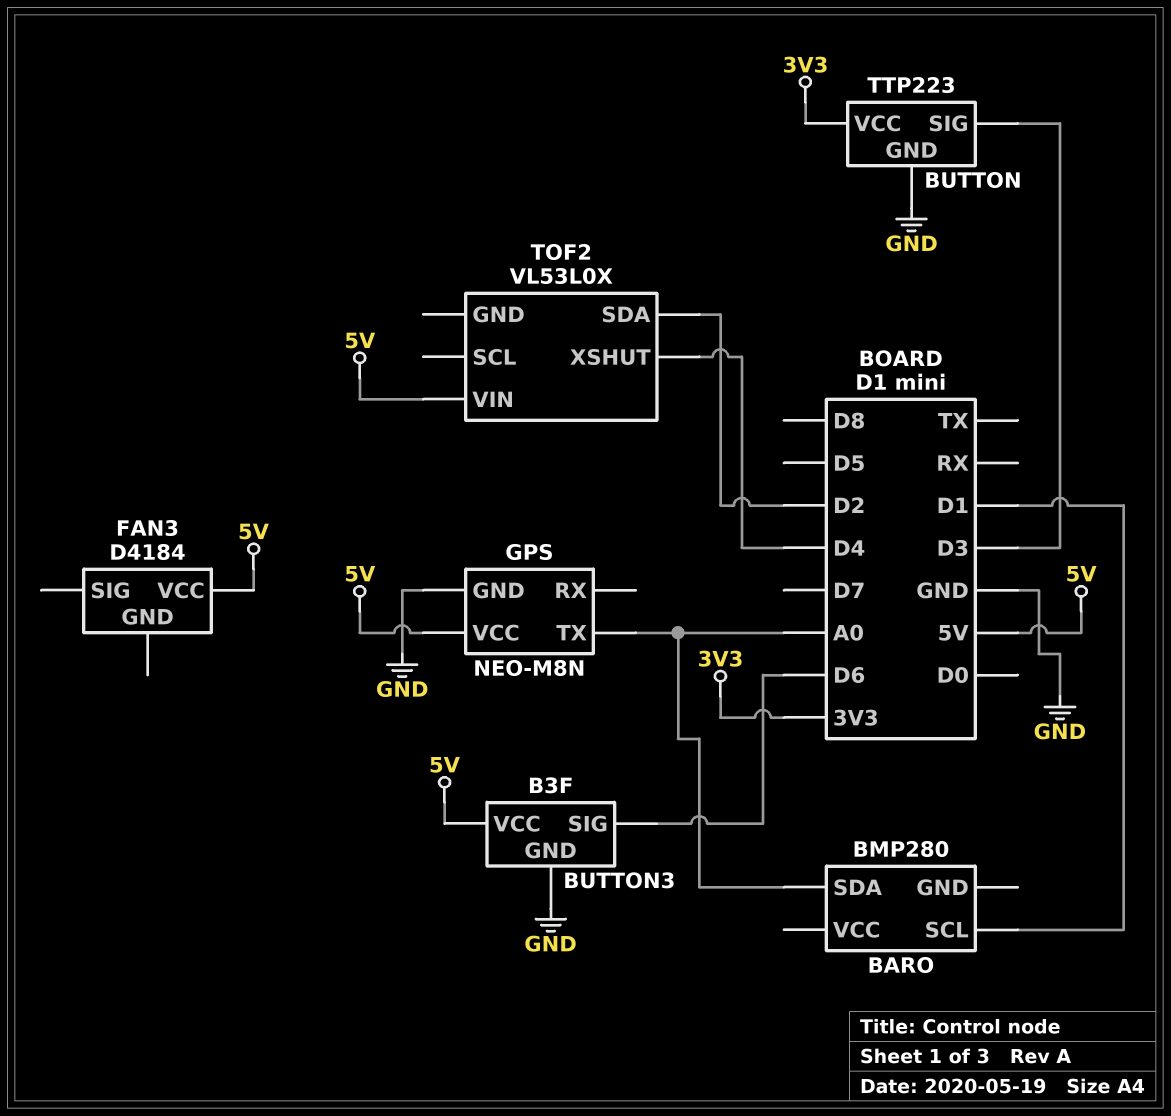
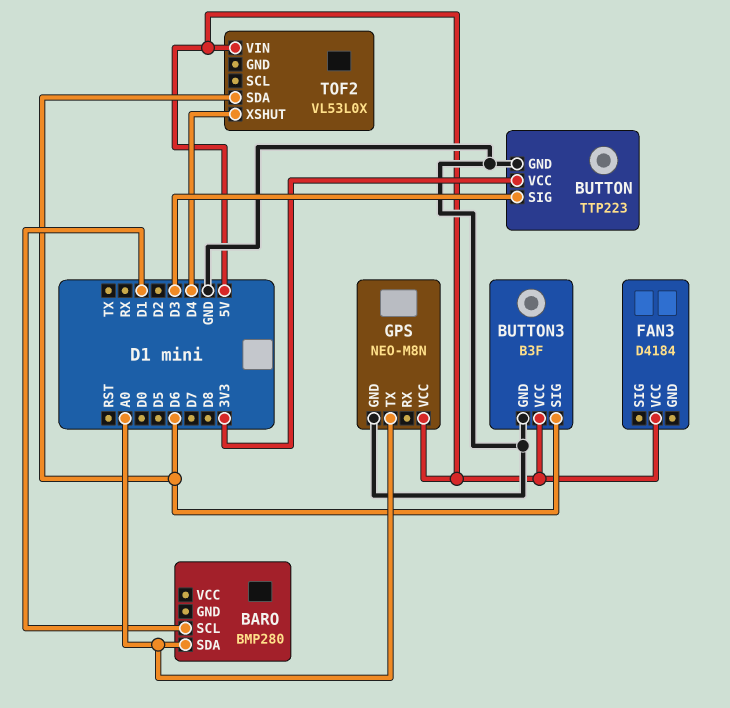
TOF2 pin SDA: D2 -> D6

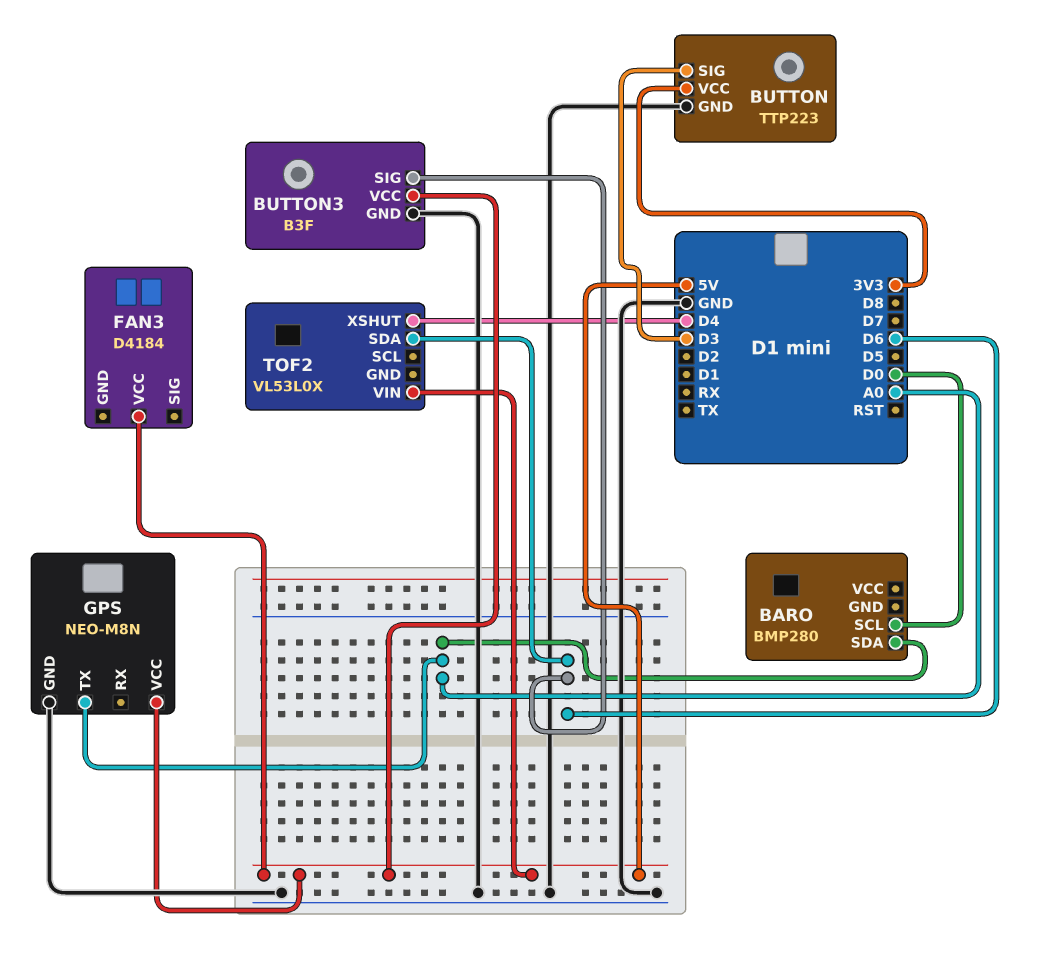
BARO pin SCL: D1 -> D0

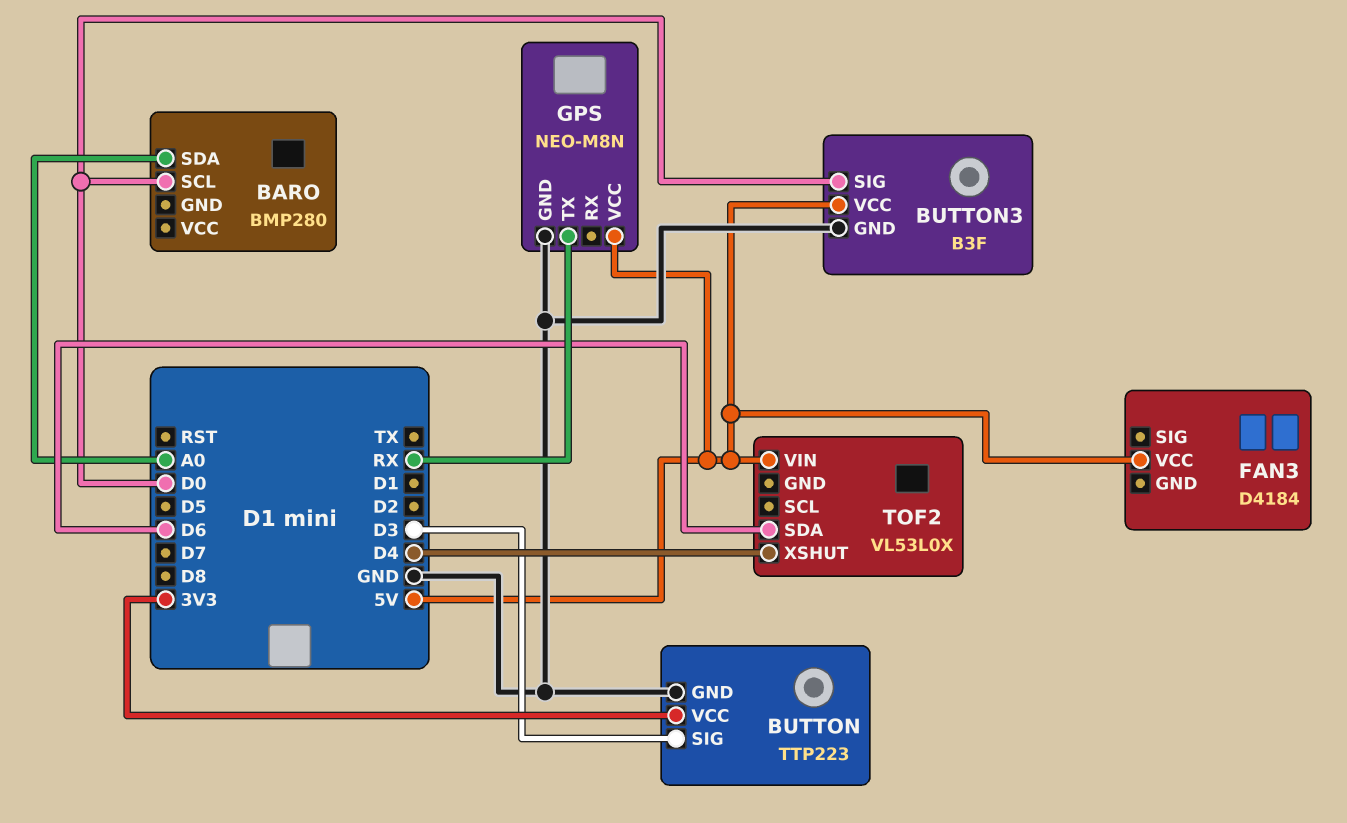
BUTTON3 pin SIG: D6 -> D0
GPS pin TX: A0 -> RX

